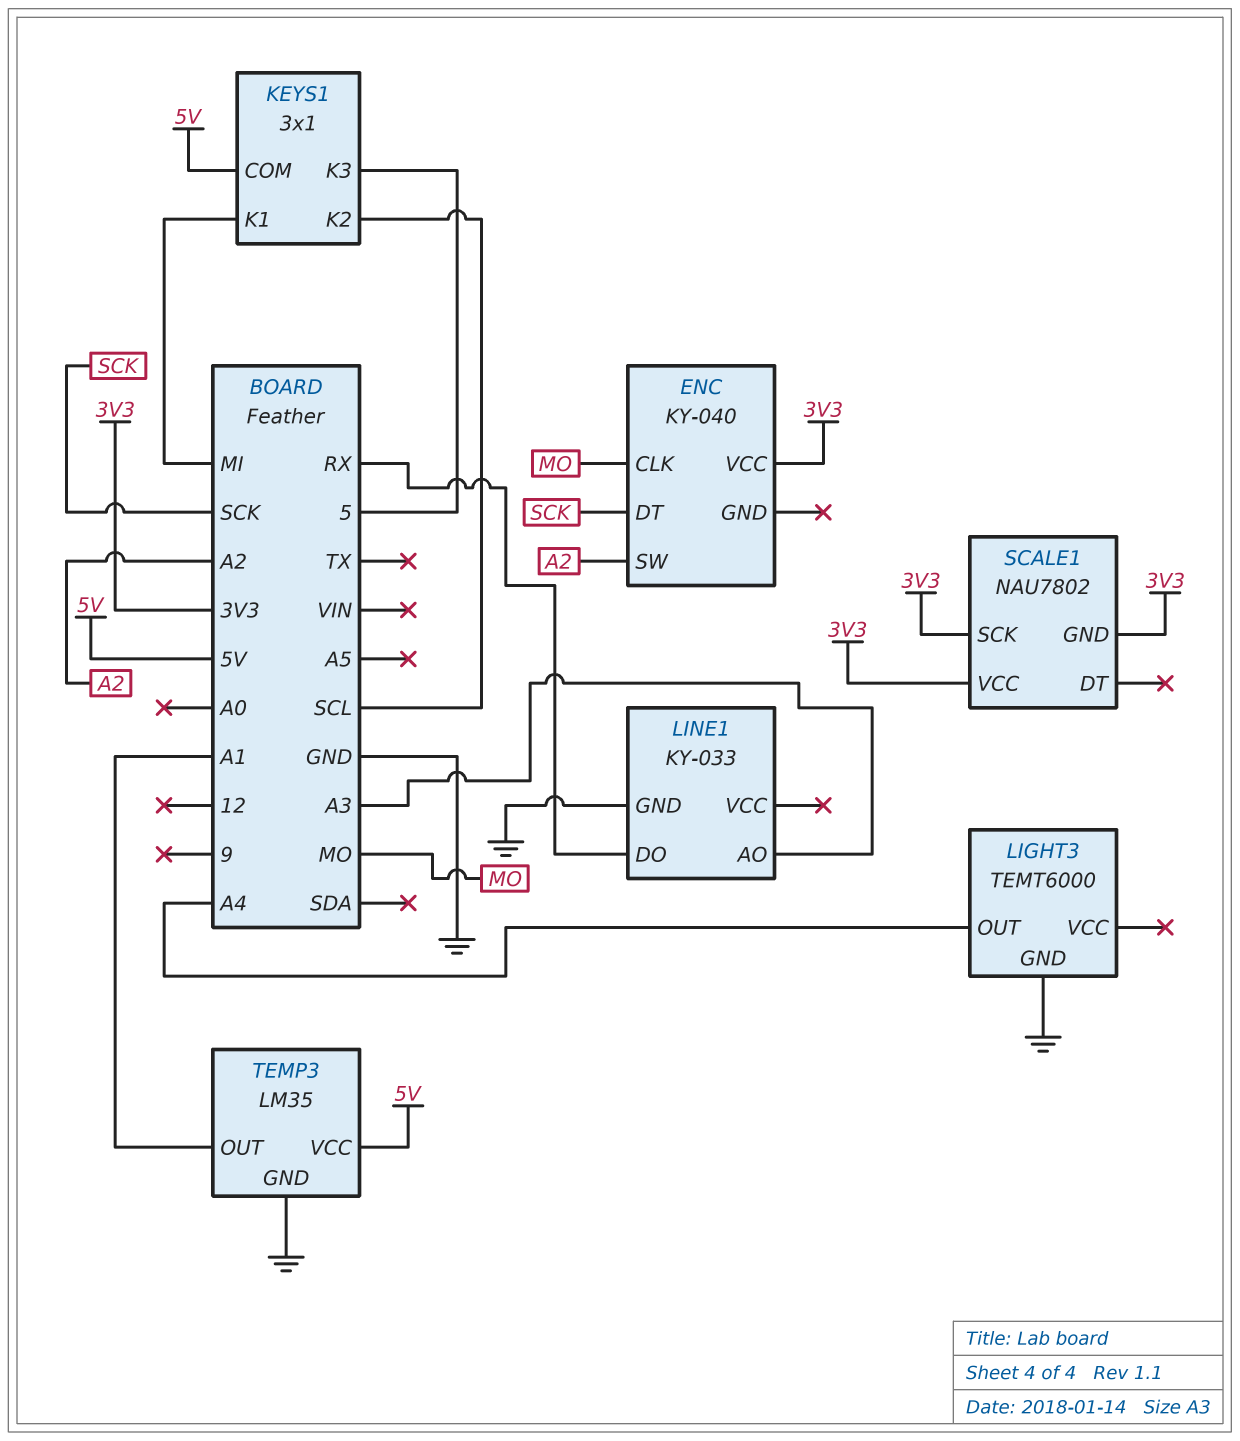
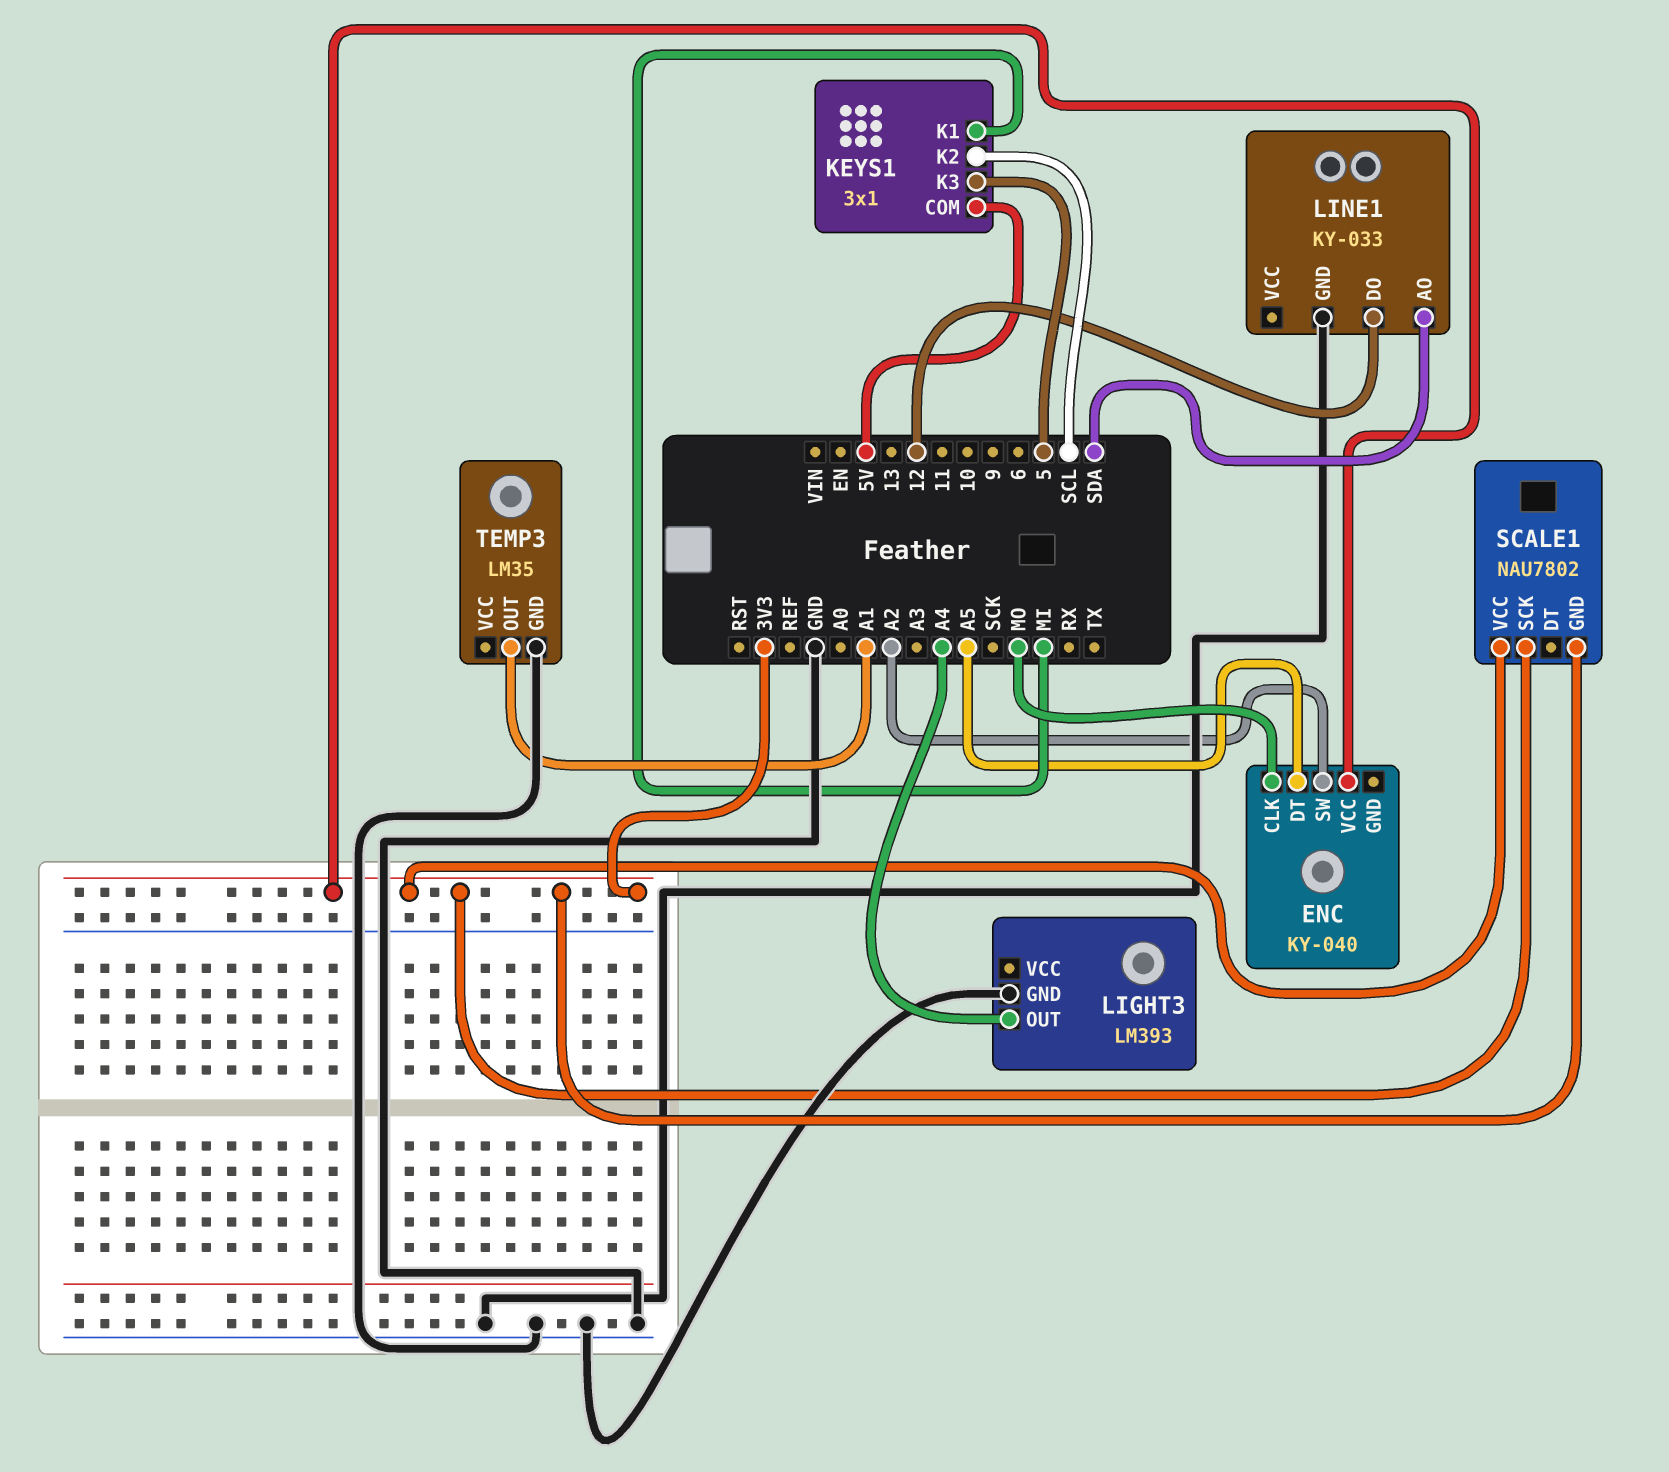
ENC pin DT: SCK -> A5
LIGHT3: TEMT6000 -> LM393
LINE1 pin AO: A3 -> SDA
LINE1 pin DO: RX -> 12
TEMP3 pin VCC: 5V -> none

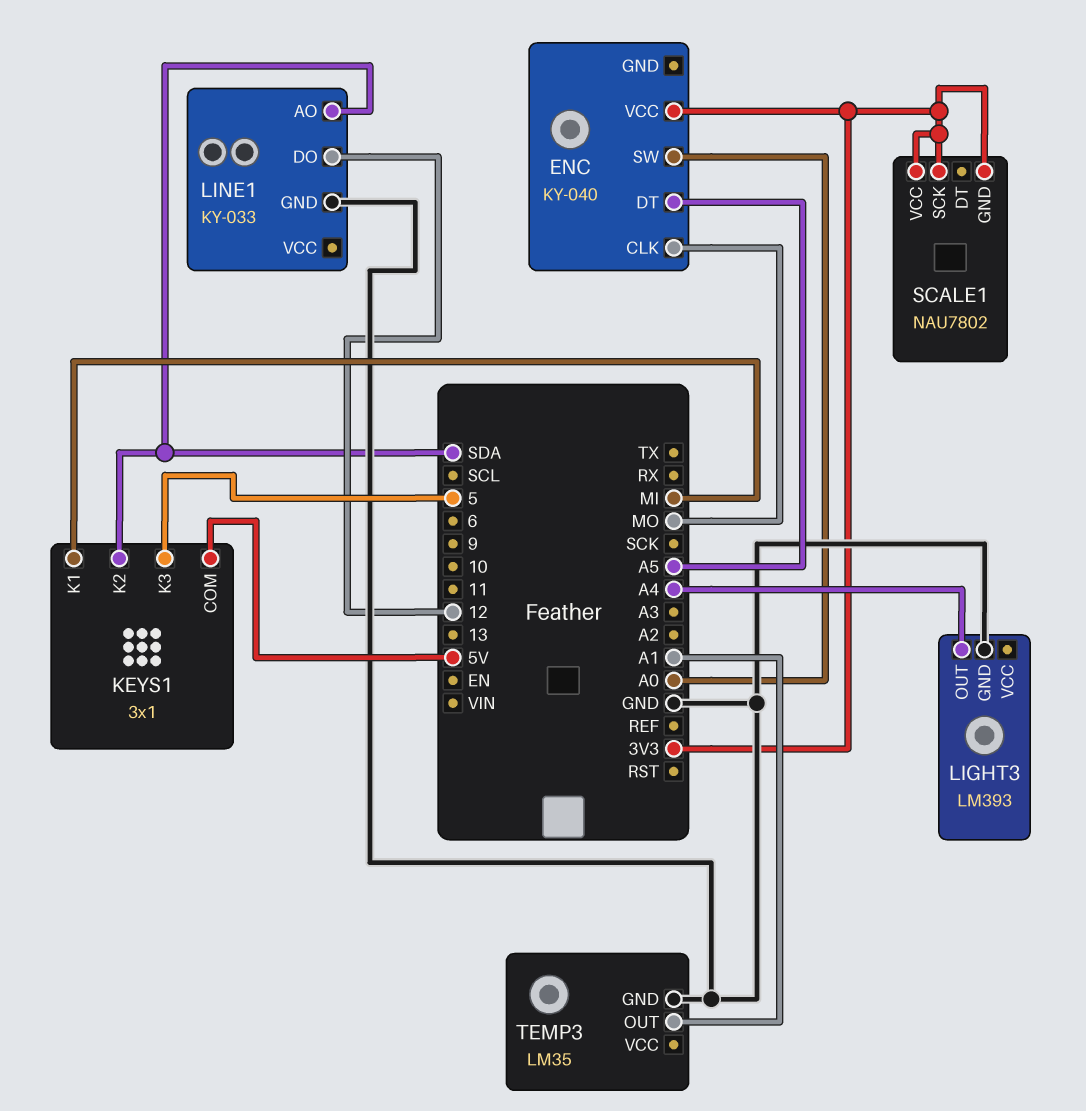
ENC pin SW: A2 -> A0
KEYS1 pin K2: SCL -> SDA

